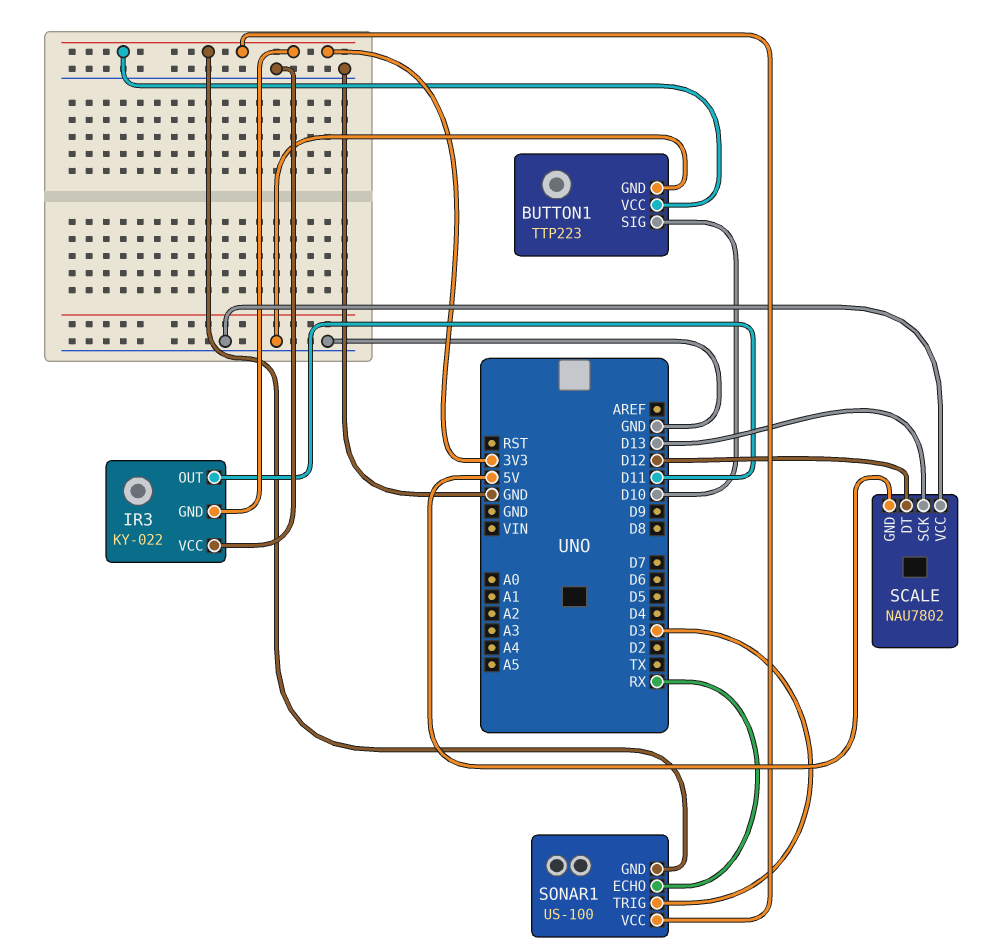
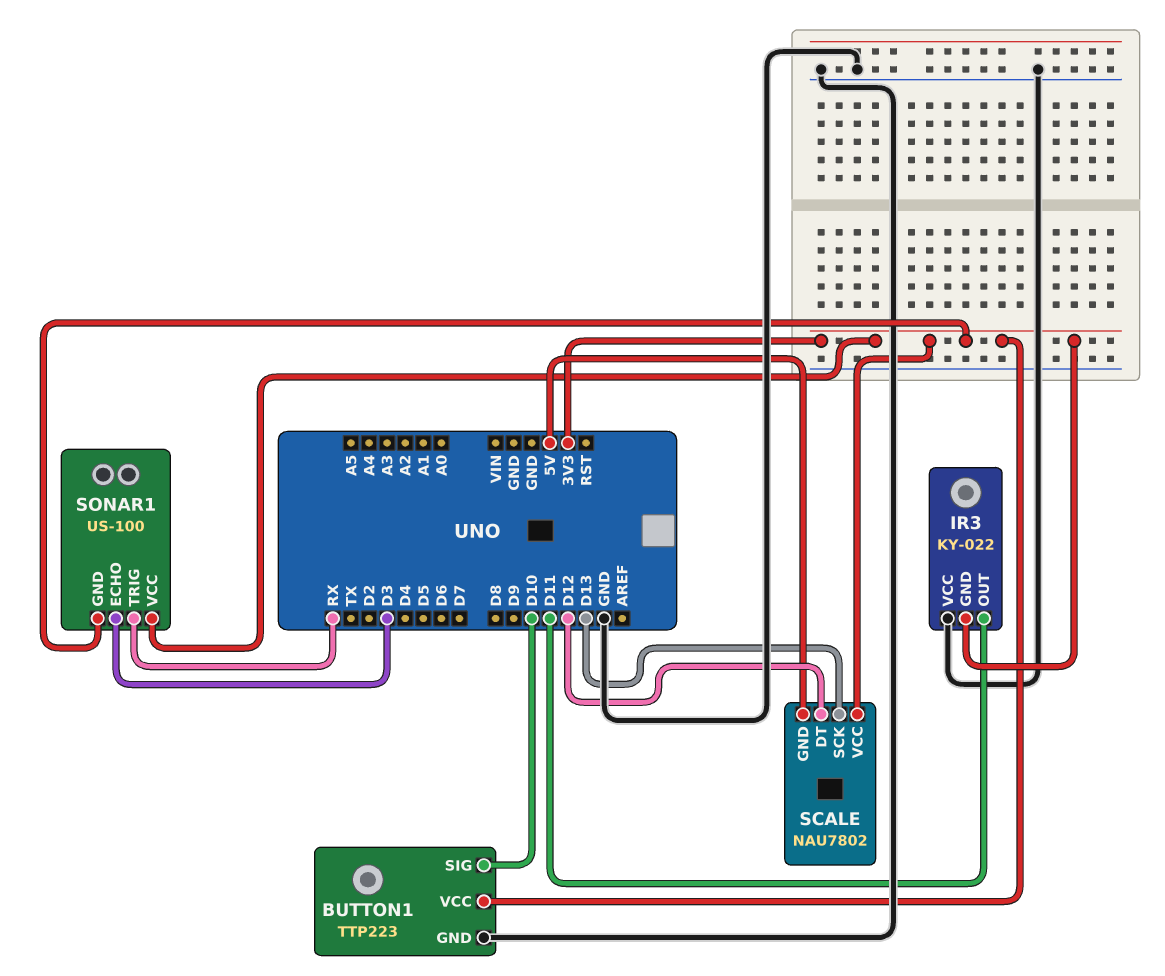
SCALE pin VCC: GND -> 3V3
SONAR1 pin ECHO: RX -> D3
SONAR1 pin TRIG: D3 -> RX

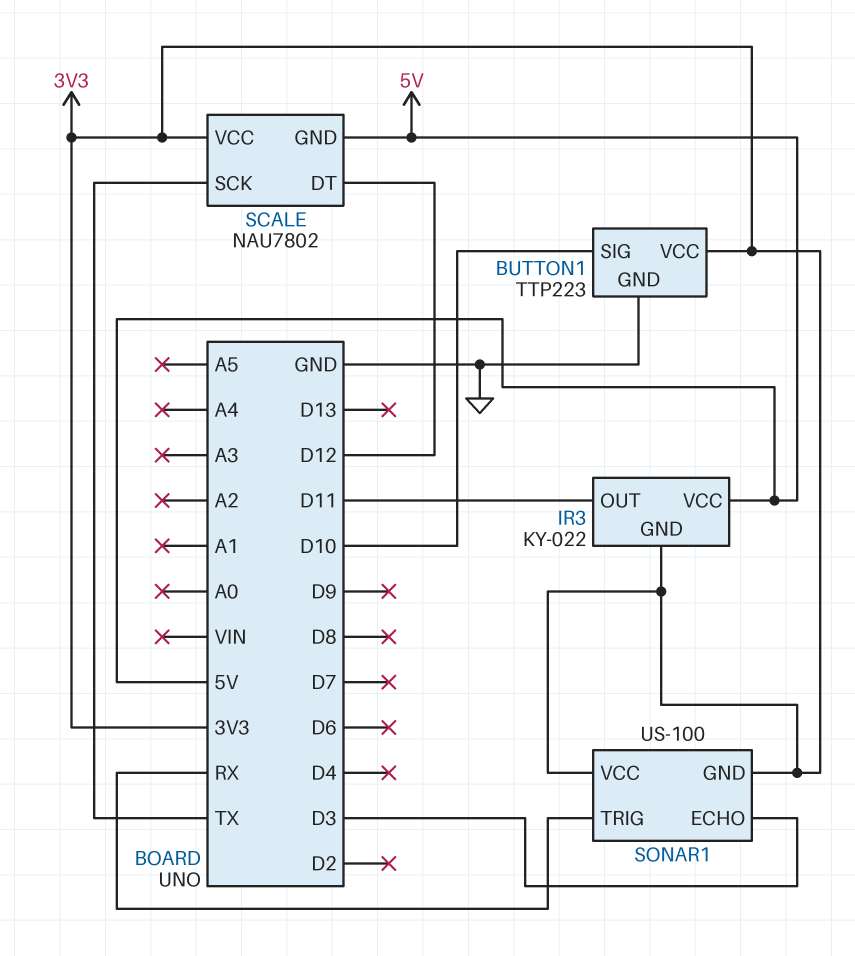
IR3 pin VCC: GND -> 5V
SCALE pin SCK: D13 -> TX

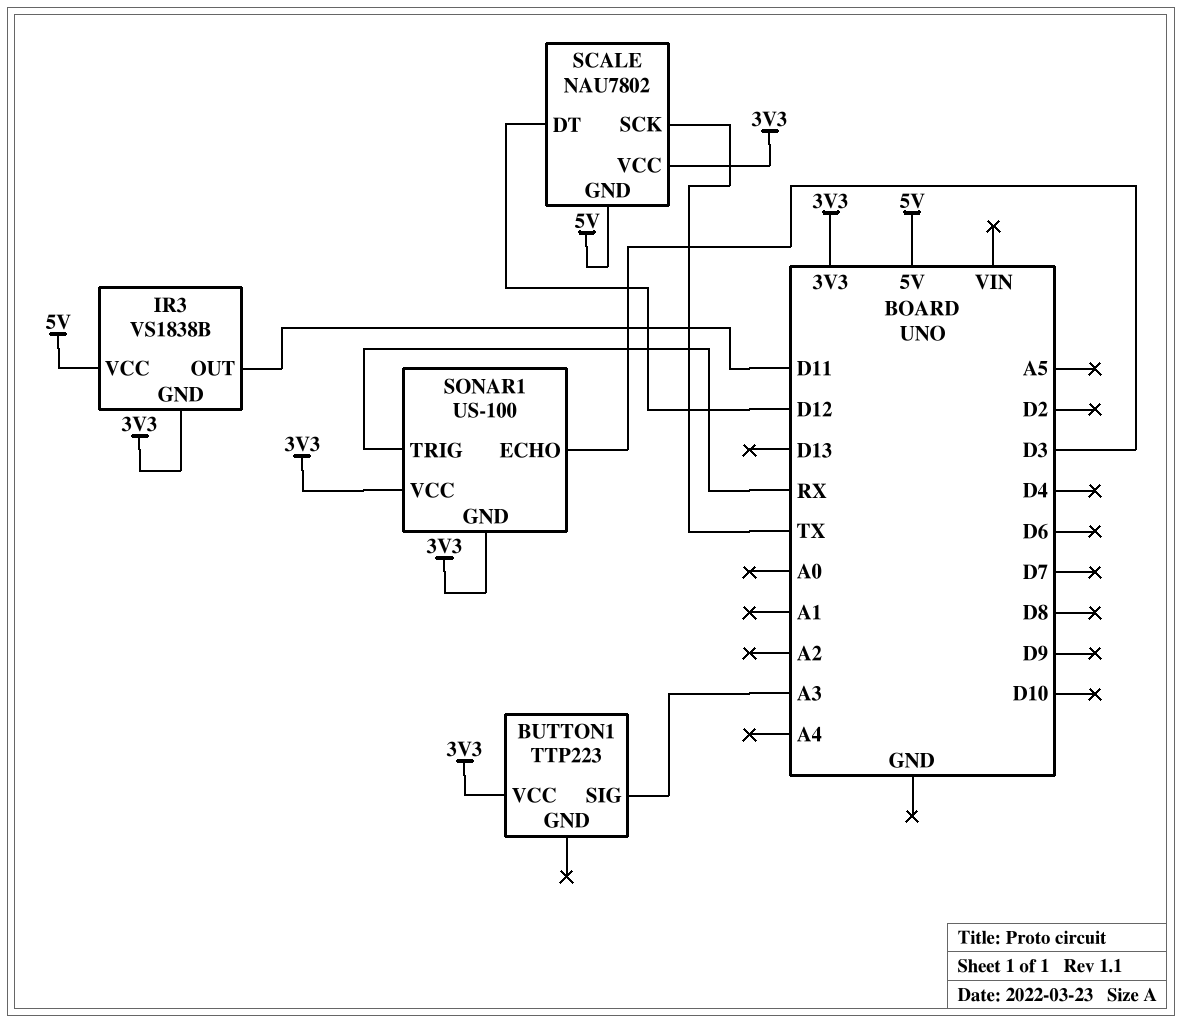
BUTTON1 pin GND: GND -> none
BUTTON1 pin SIG: D10 -> A3
IR3: KY-022 -> VS1838B

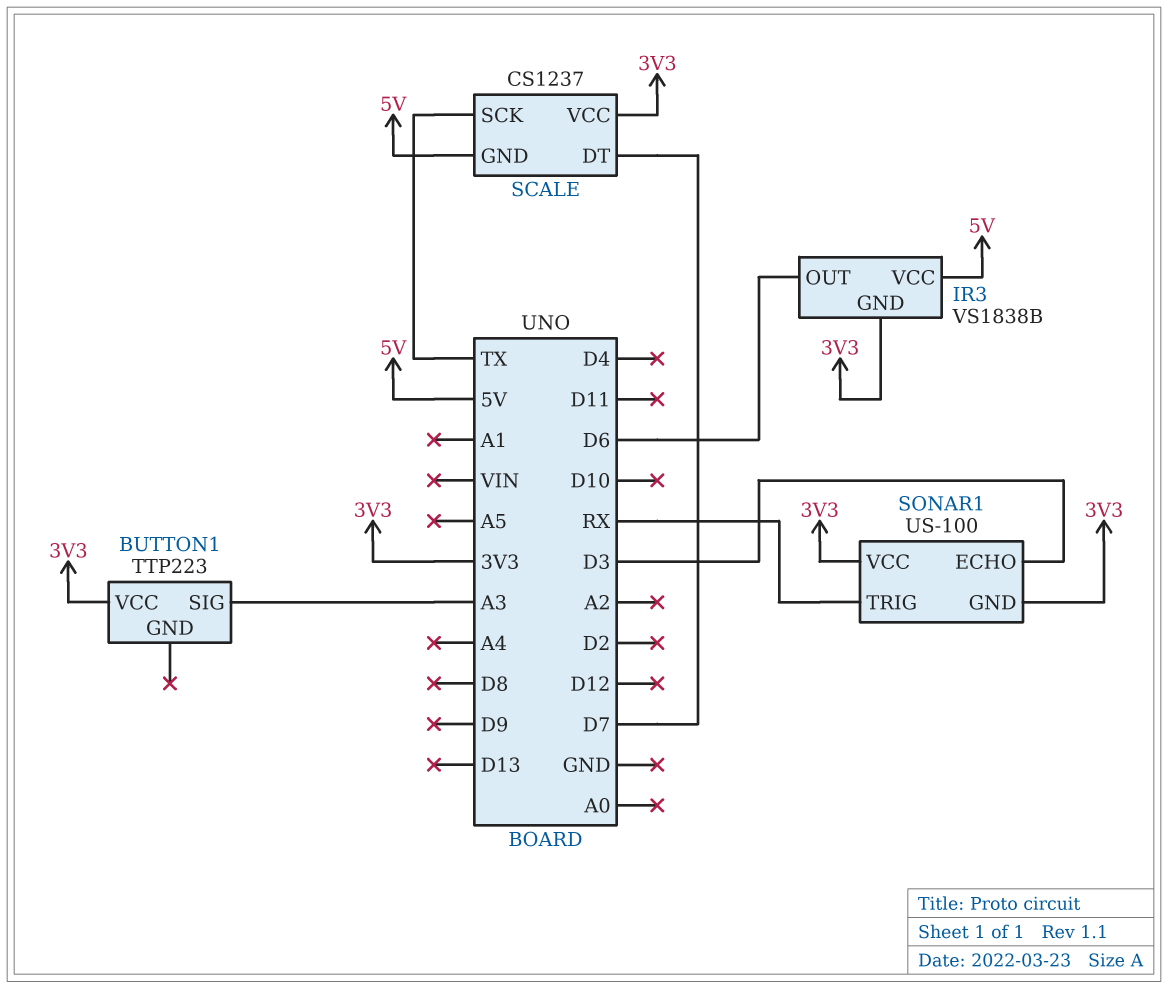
IR3 pin OUT: D11 -> D6
SCALE: NAU7802 -> CS1237
SCALE pin DT: D12 -> D7

